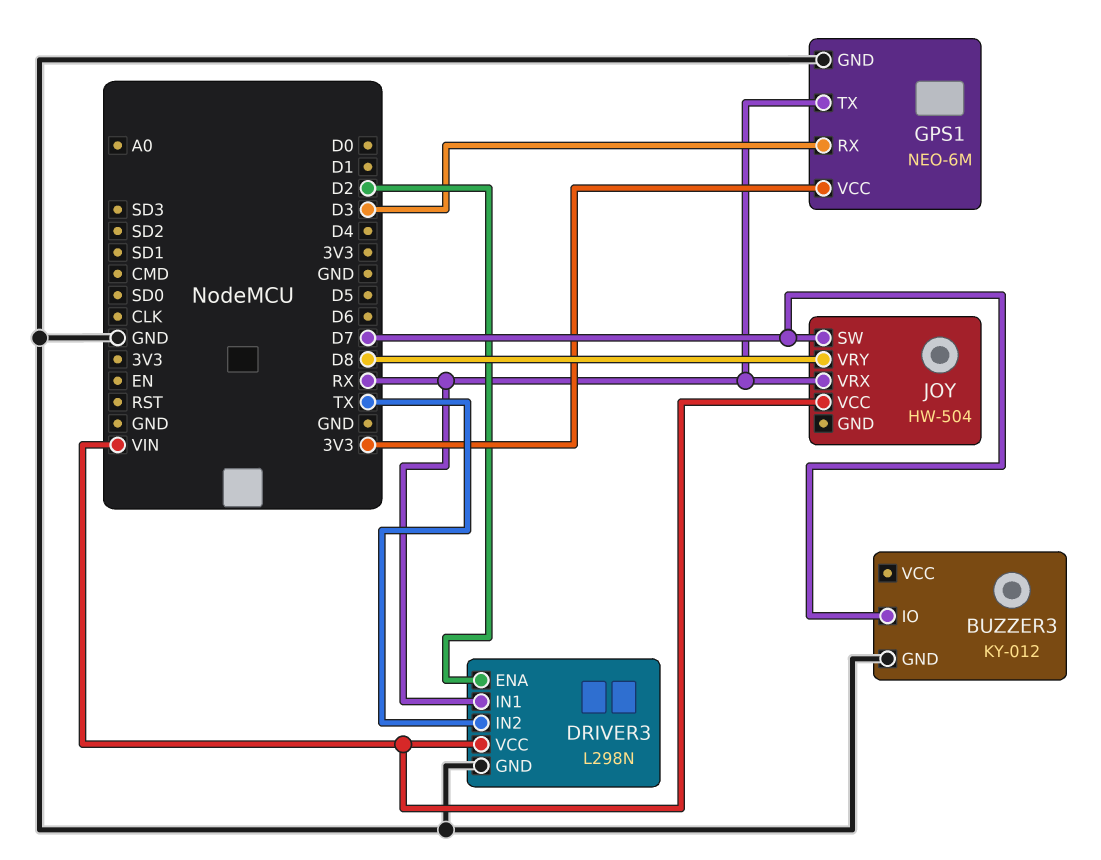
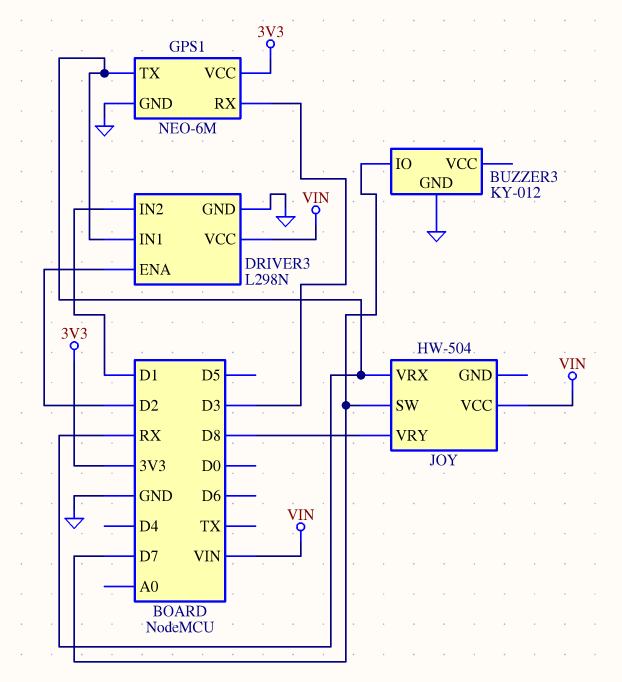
DRIVER3 pin IN2: TX -> D1

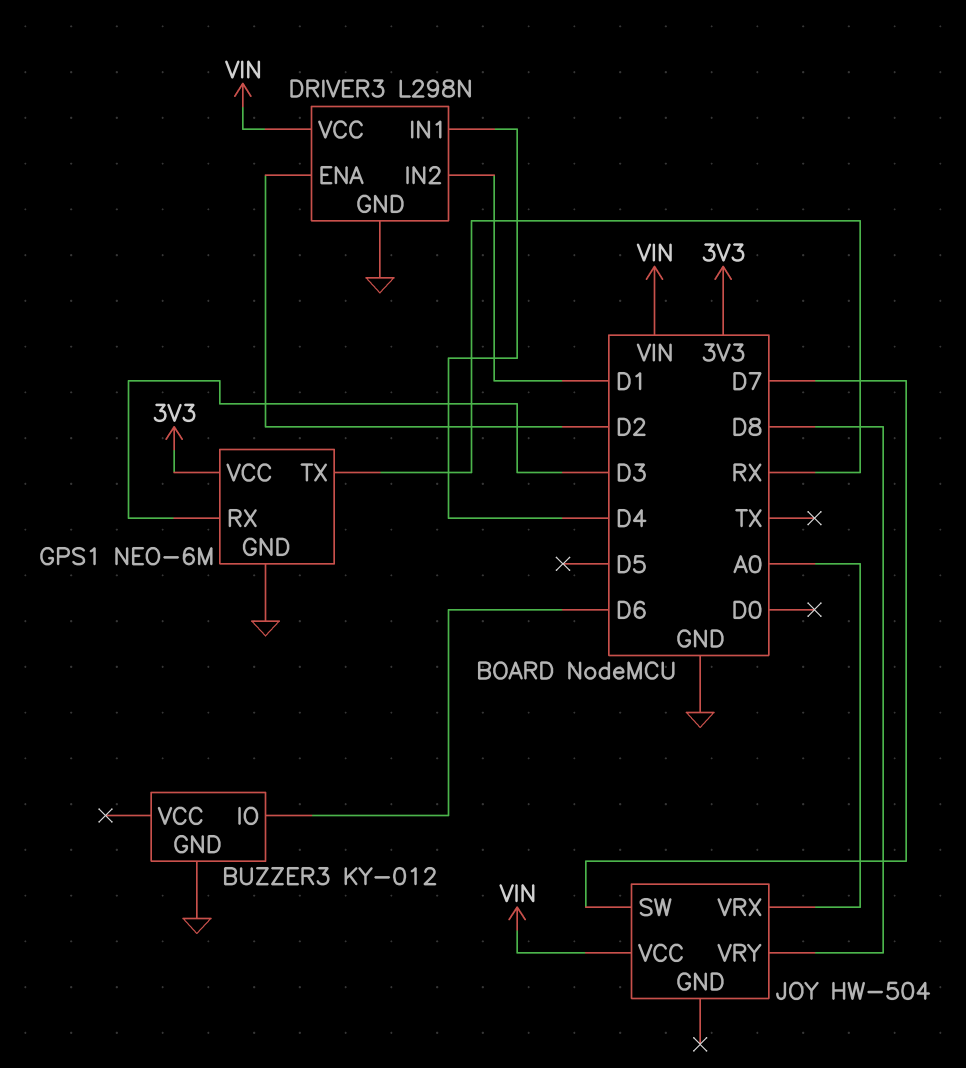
BUZZER3 pin IO: D7 -> D6
DRIVER3 pin IN1: RX -> D4
JOY pin VRX: RX -> A0

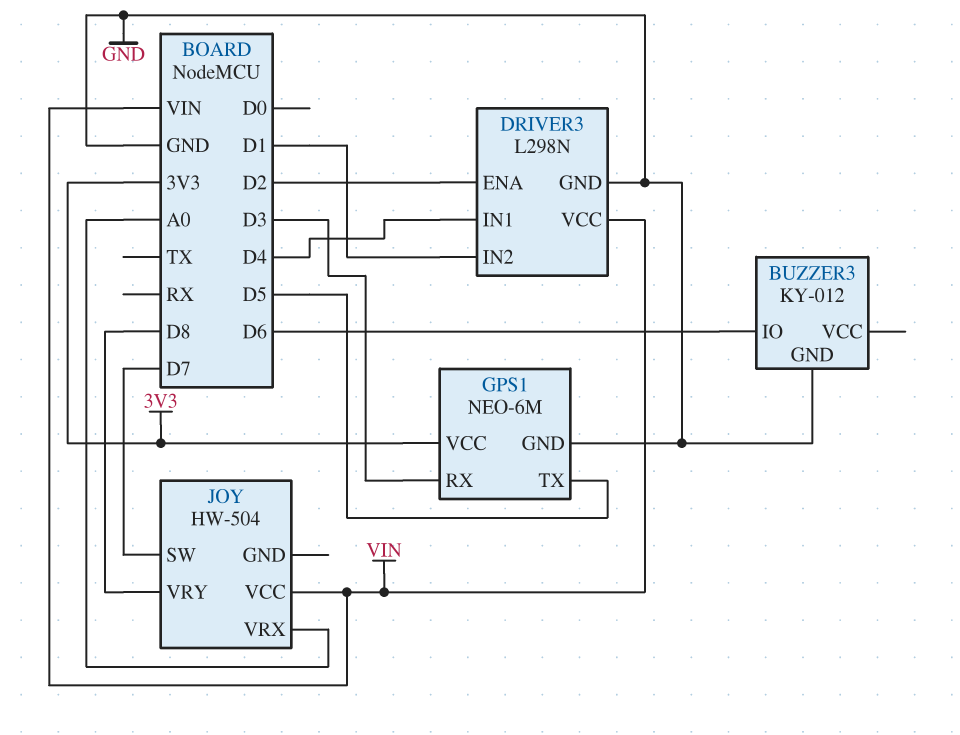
GPS1 pin TX: RX -> D5

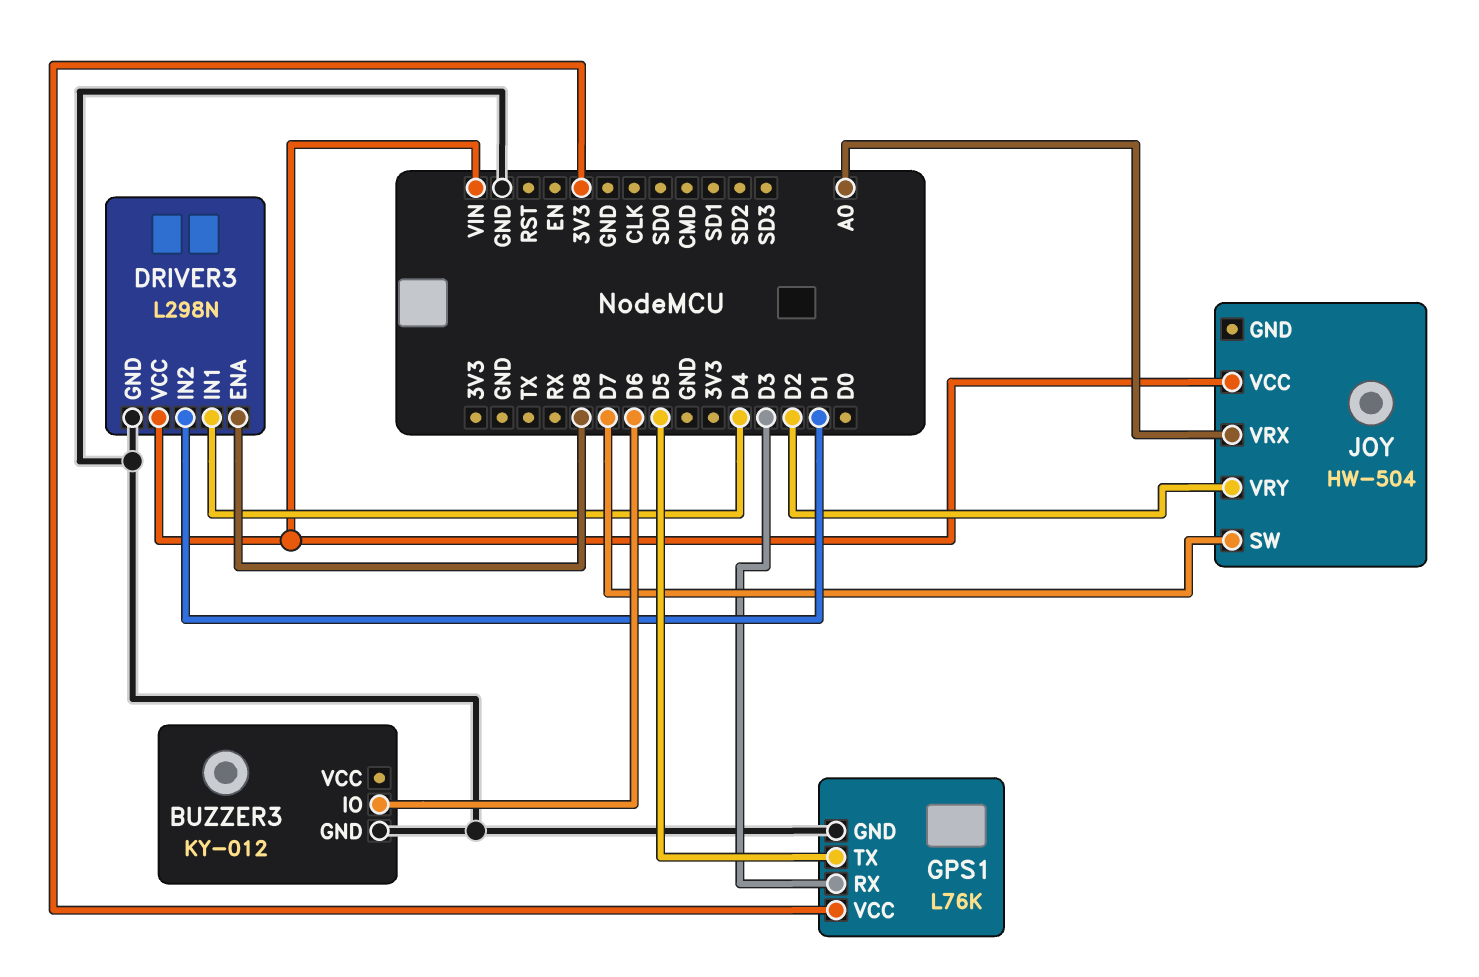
DRIVER3 pin ENA: D2 -> D8
GPS1: NEO-6M -> L76K
JOY pin VRY: D8 -> D2

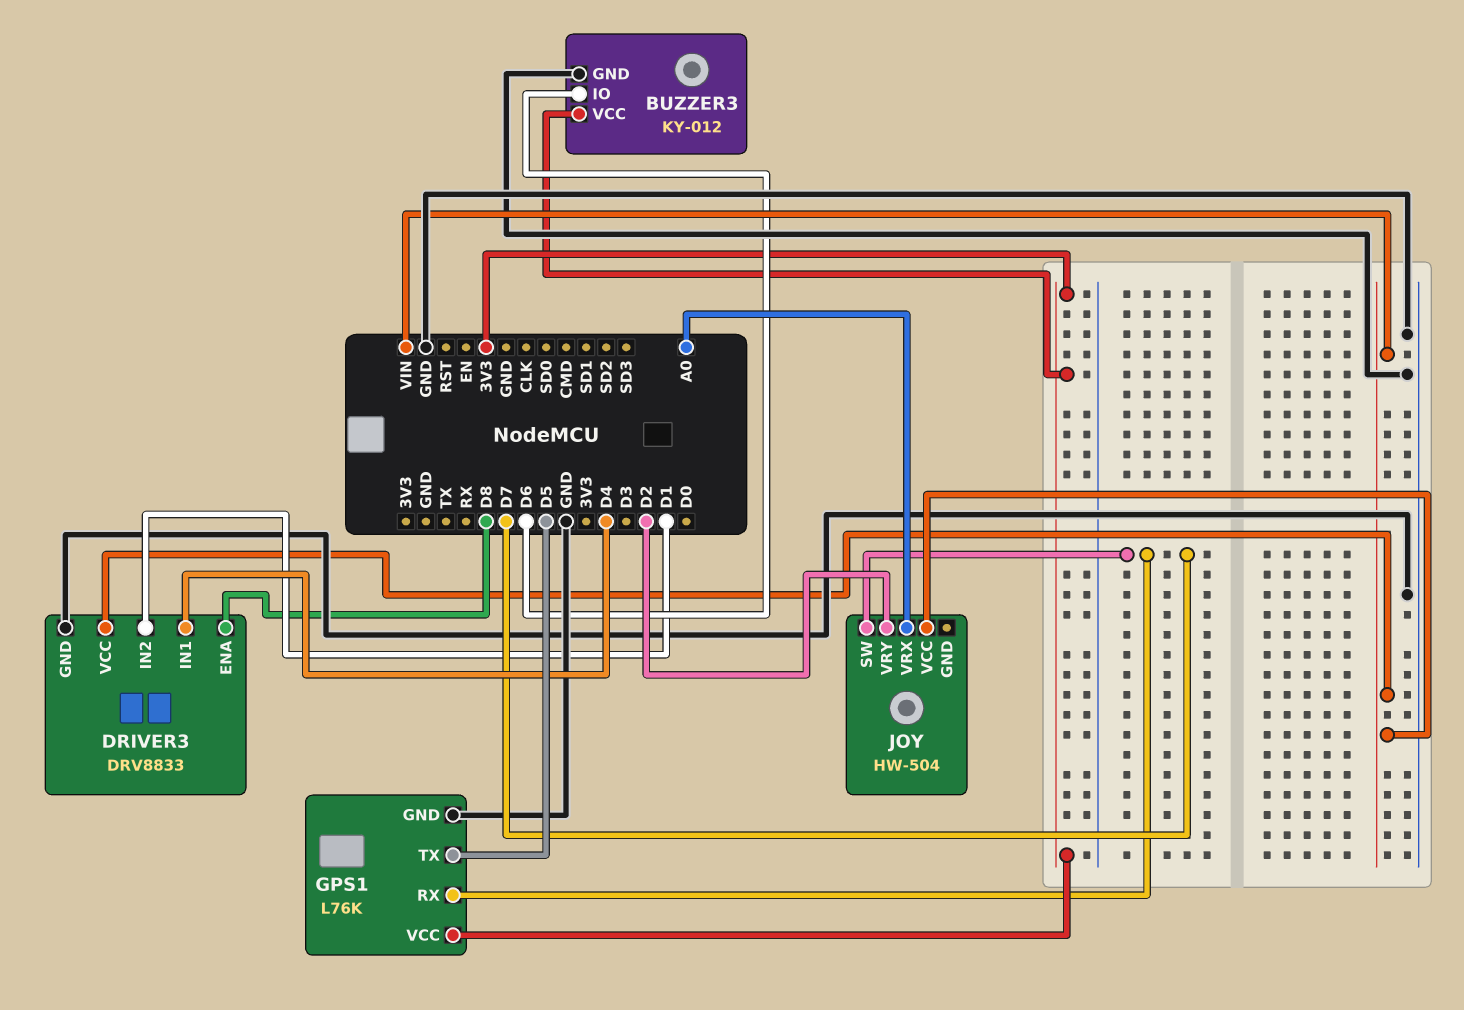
BUZZER3 pin VCC: none -> 3V3
DRIVER3: L298N -> DRV8833
GPS1 pin RX: D3 -> D7

